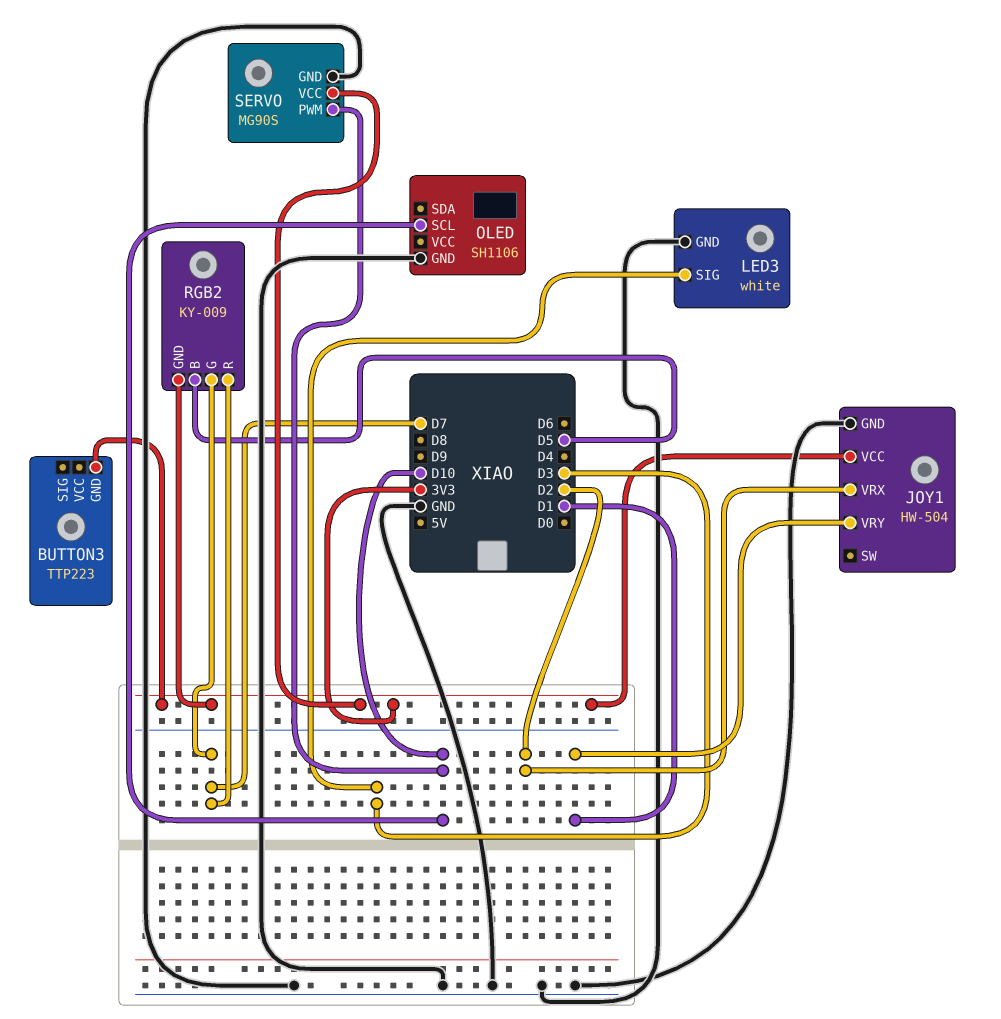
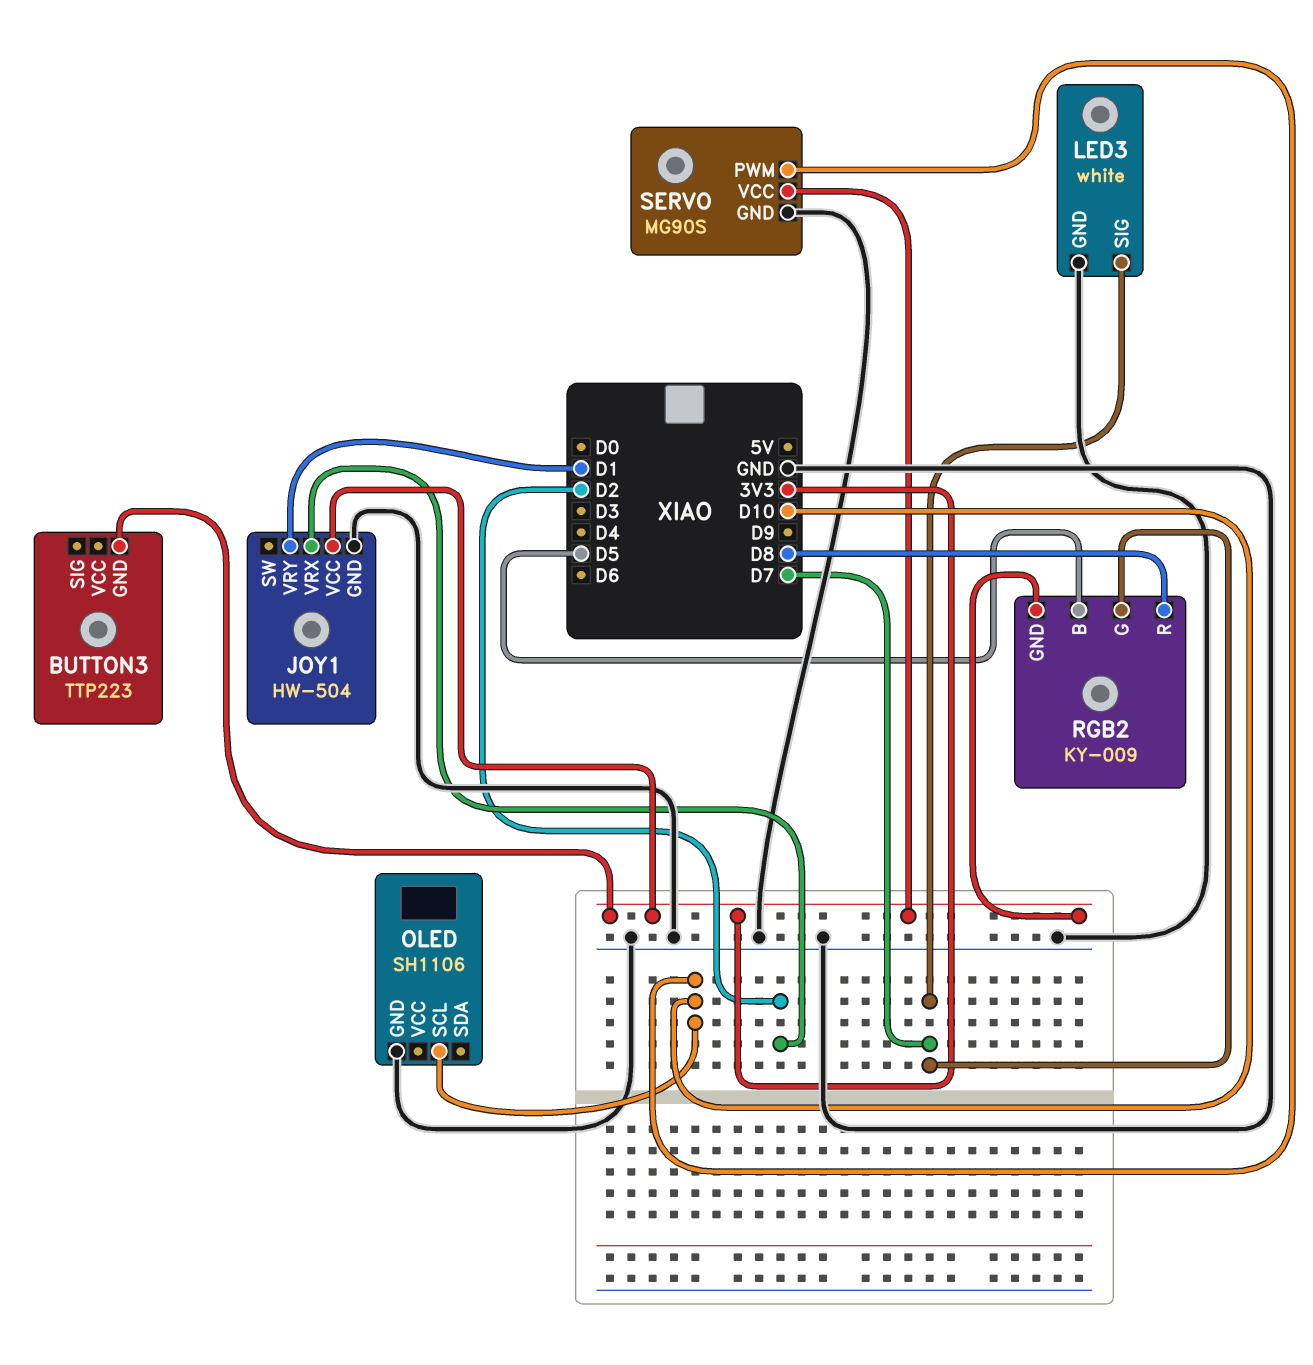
LED3 pin SIG: D3 -> D7
RGB2 pin R: D7 -> D8

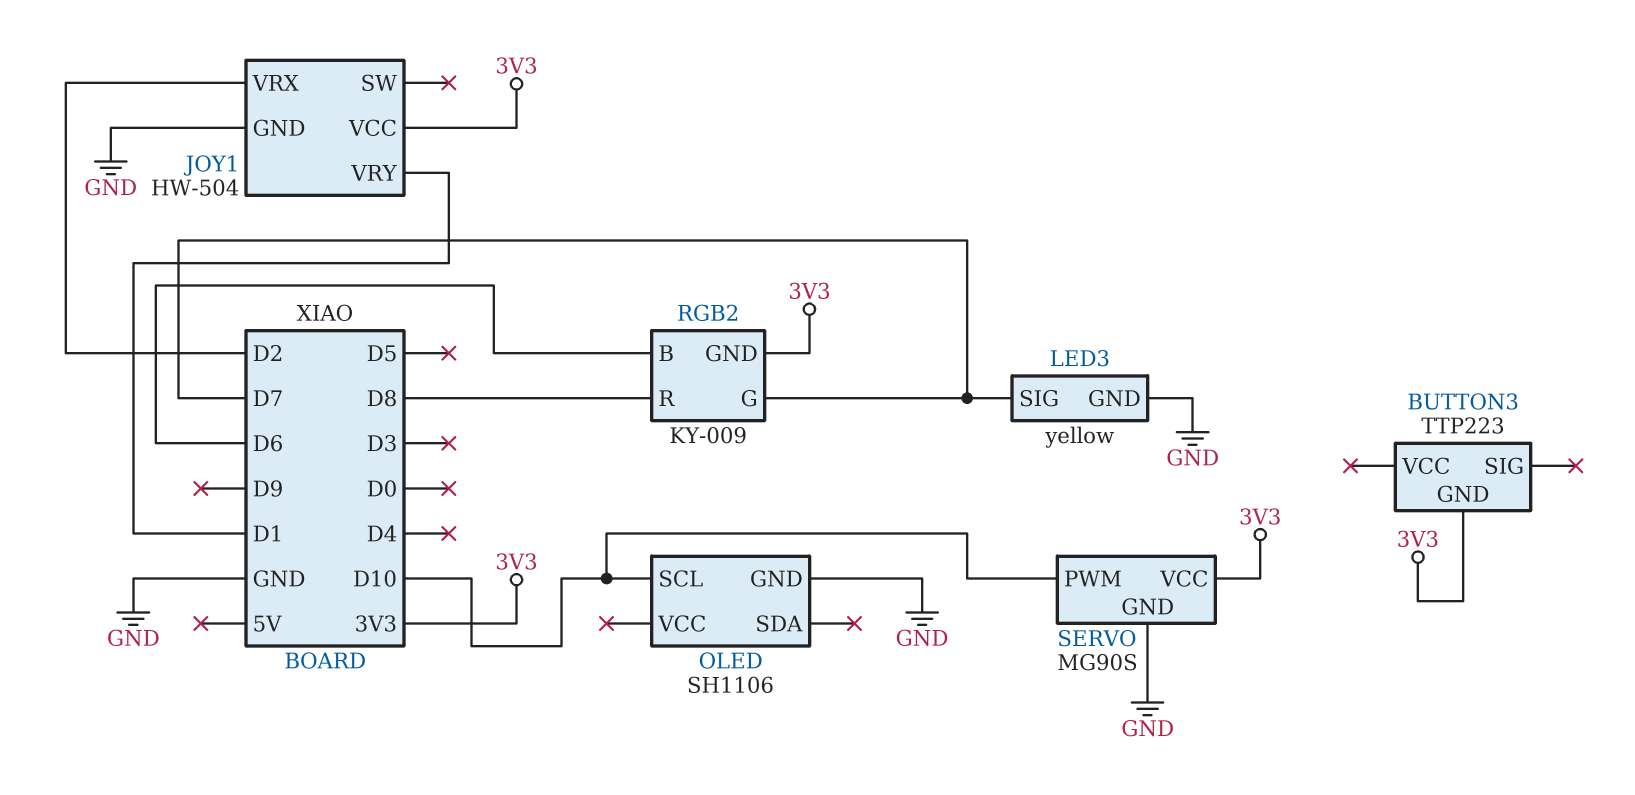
LED3: white -> yellow
RGB2 pin B: D5 -> D6

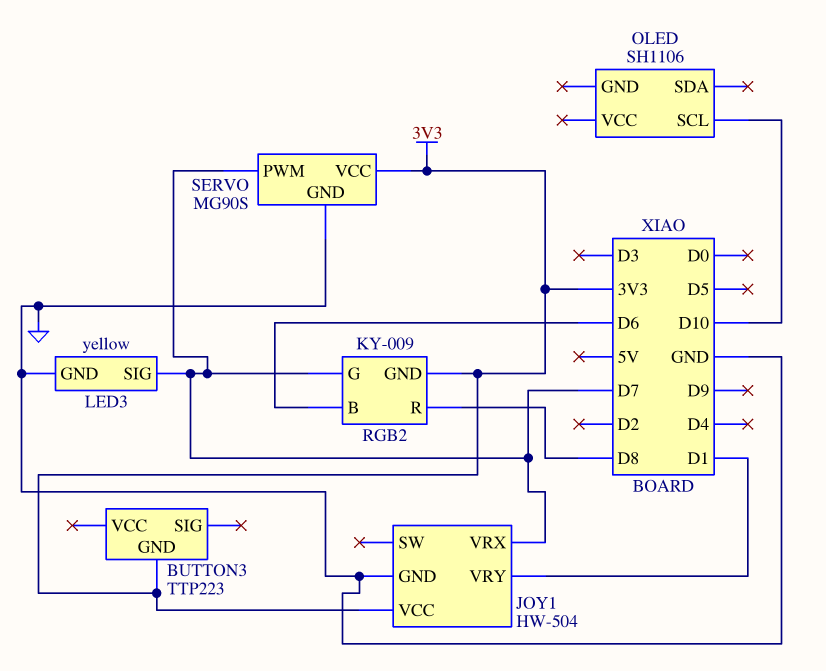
JOY1 pin VRX: D2 -> D7
OLED pin GND: GND -> none
SERVO pin PWM: D10 -> D7

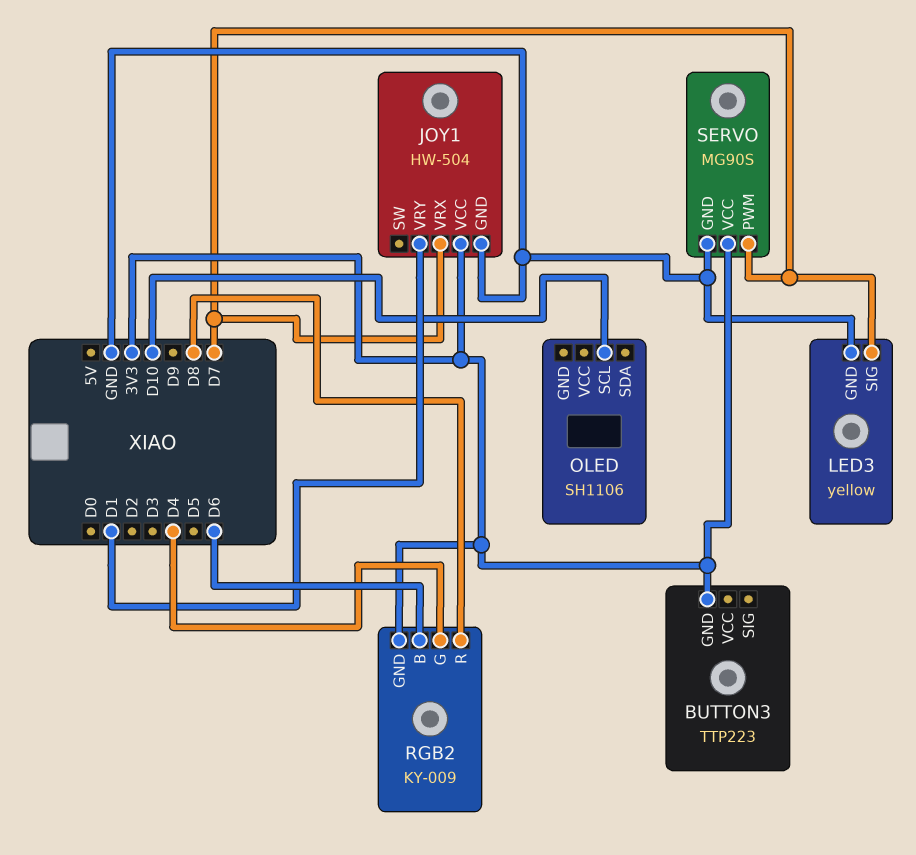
RGB2 pin G: D7 -> D4

